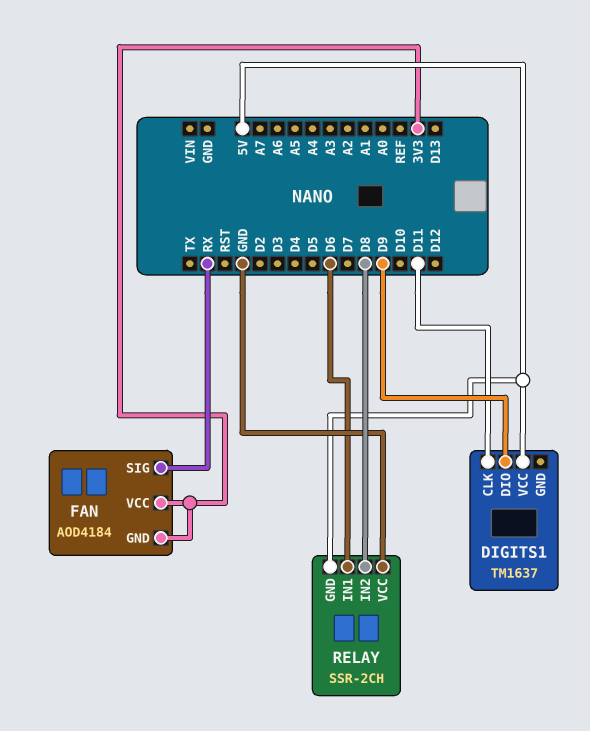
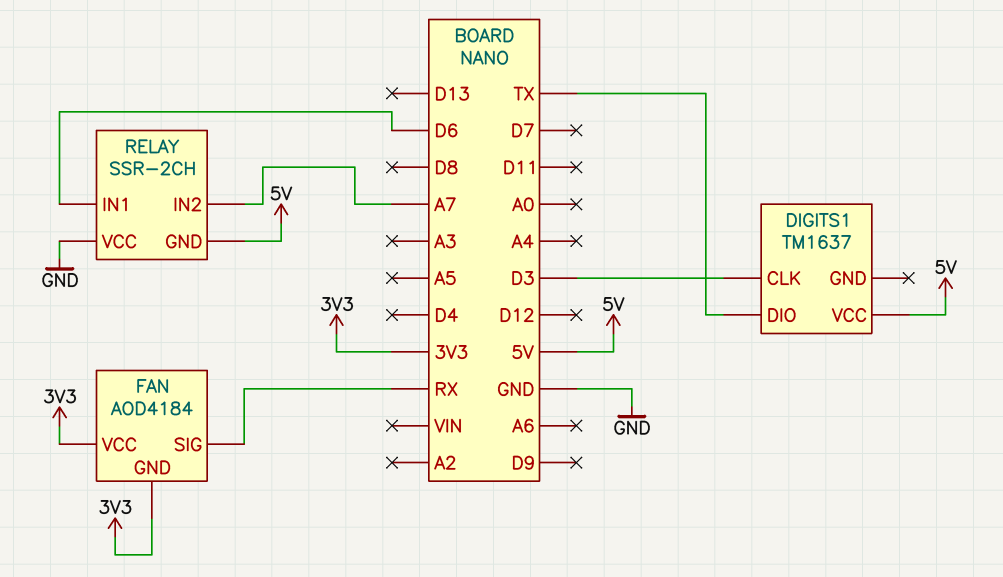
DIGITS1 pin CLK: D11 -> D3
DIGITS1 pin DIO: D9 -> TX
RELAY pin IN2: D8 -> A7

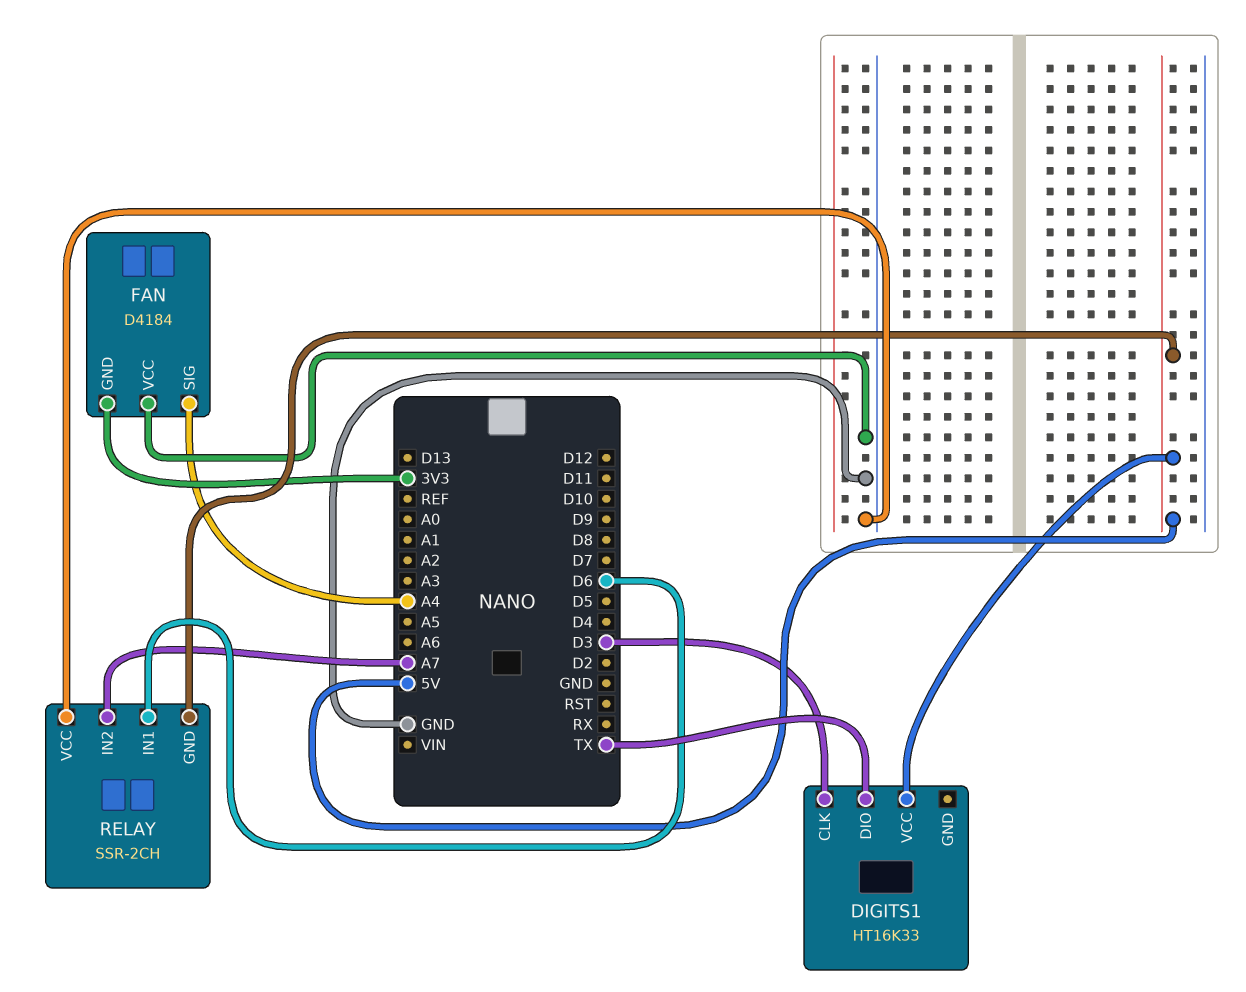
DIGITS1: TM1637 -> HT16K33
FAN: AOD4184 -> D4184
FAN pin SIG: RX -> A4
FAN pin VCC: 3V3 -> GND

